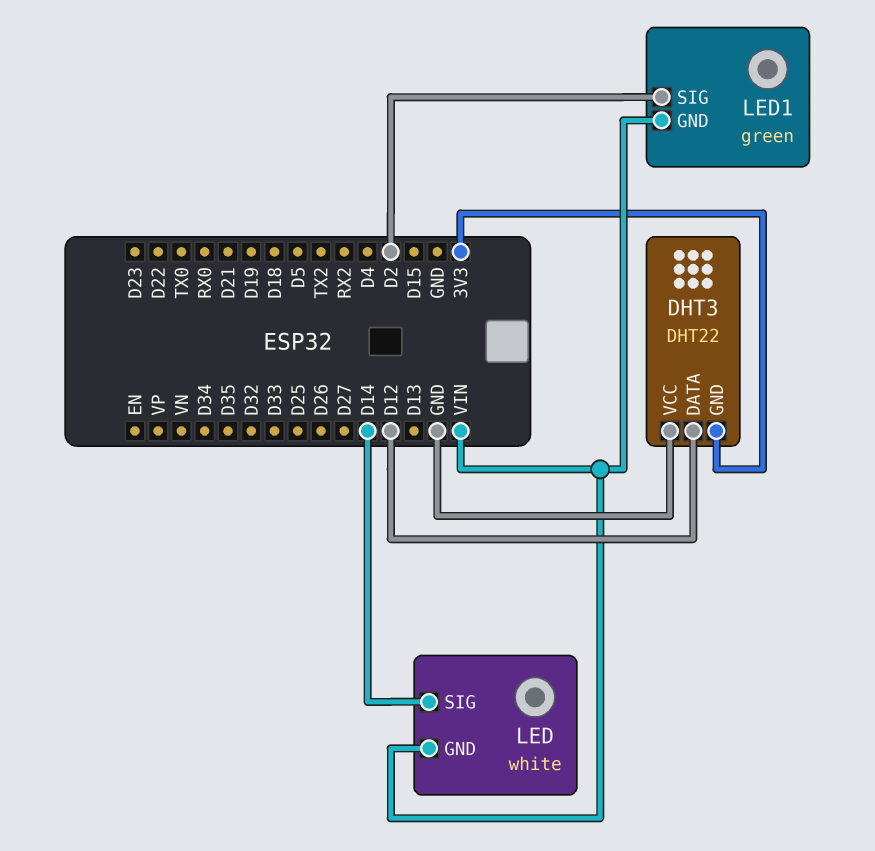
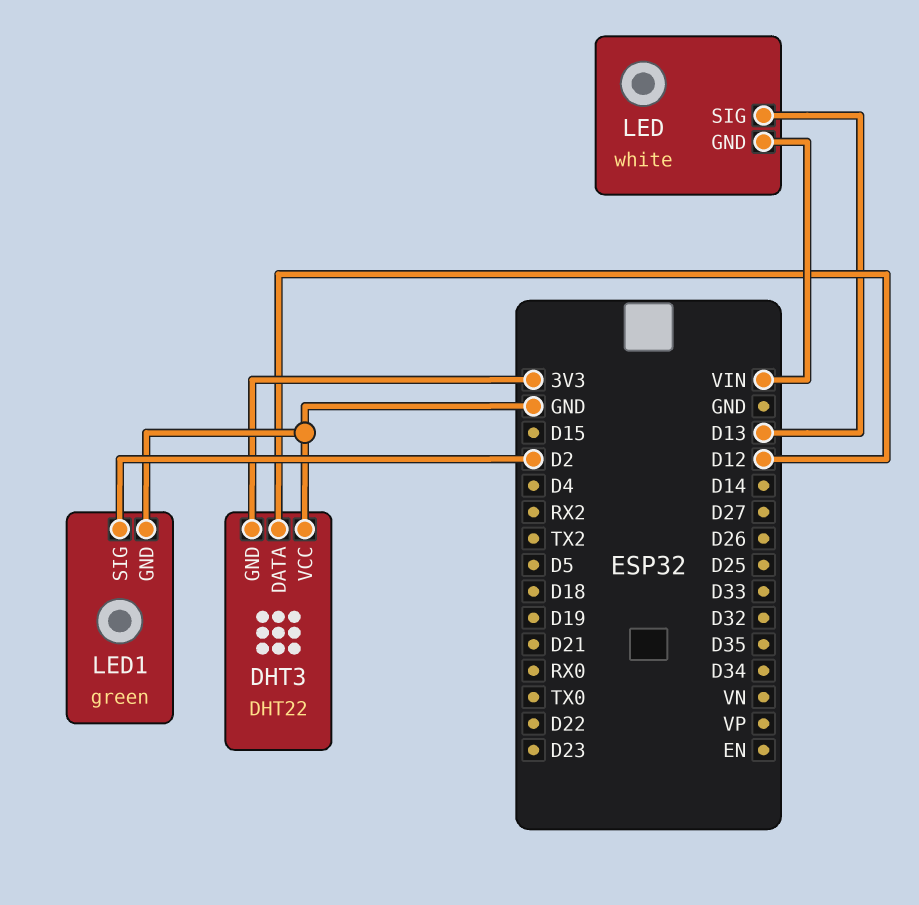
LED pin SIG: D14 -> D13
LED1 pin GND: VIN -> GND

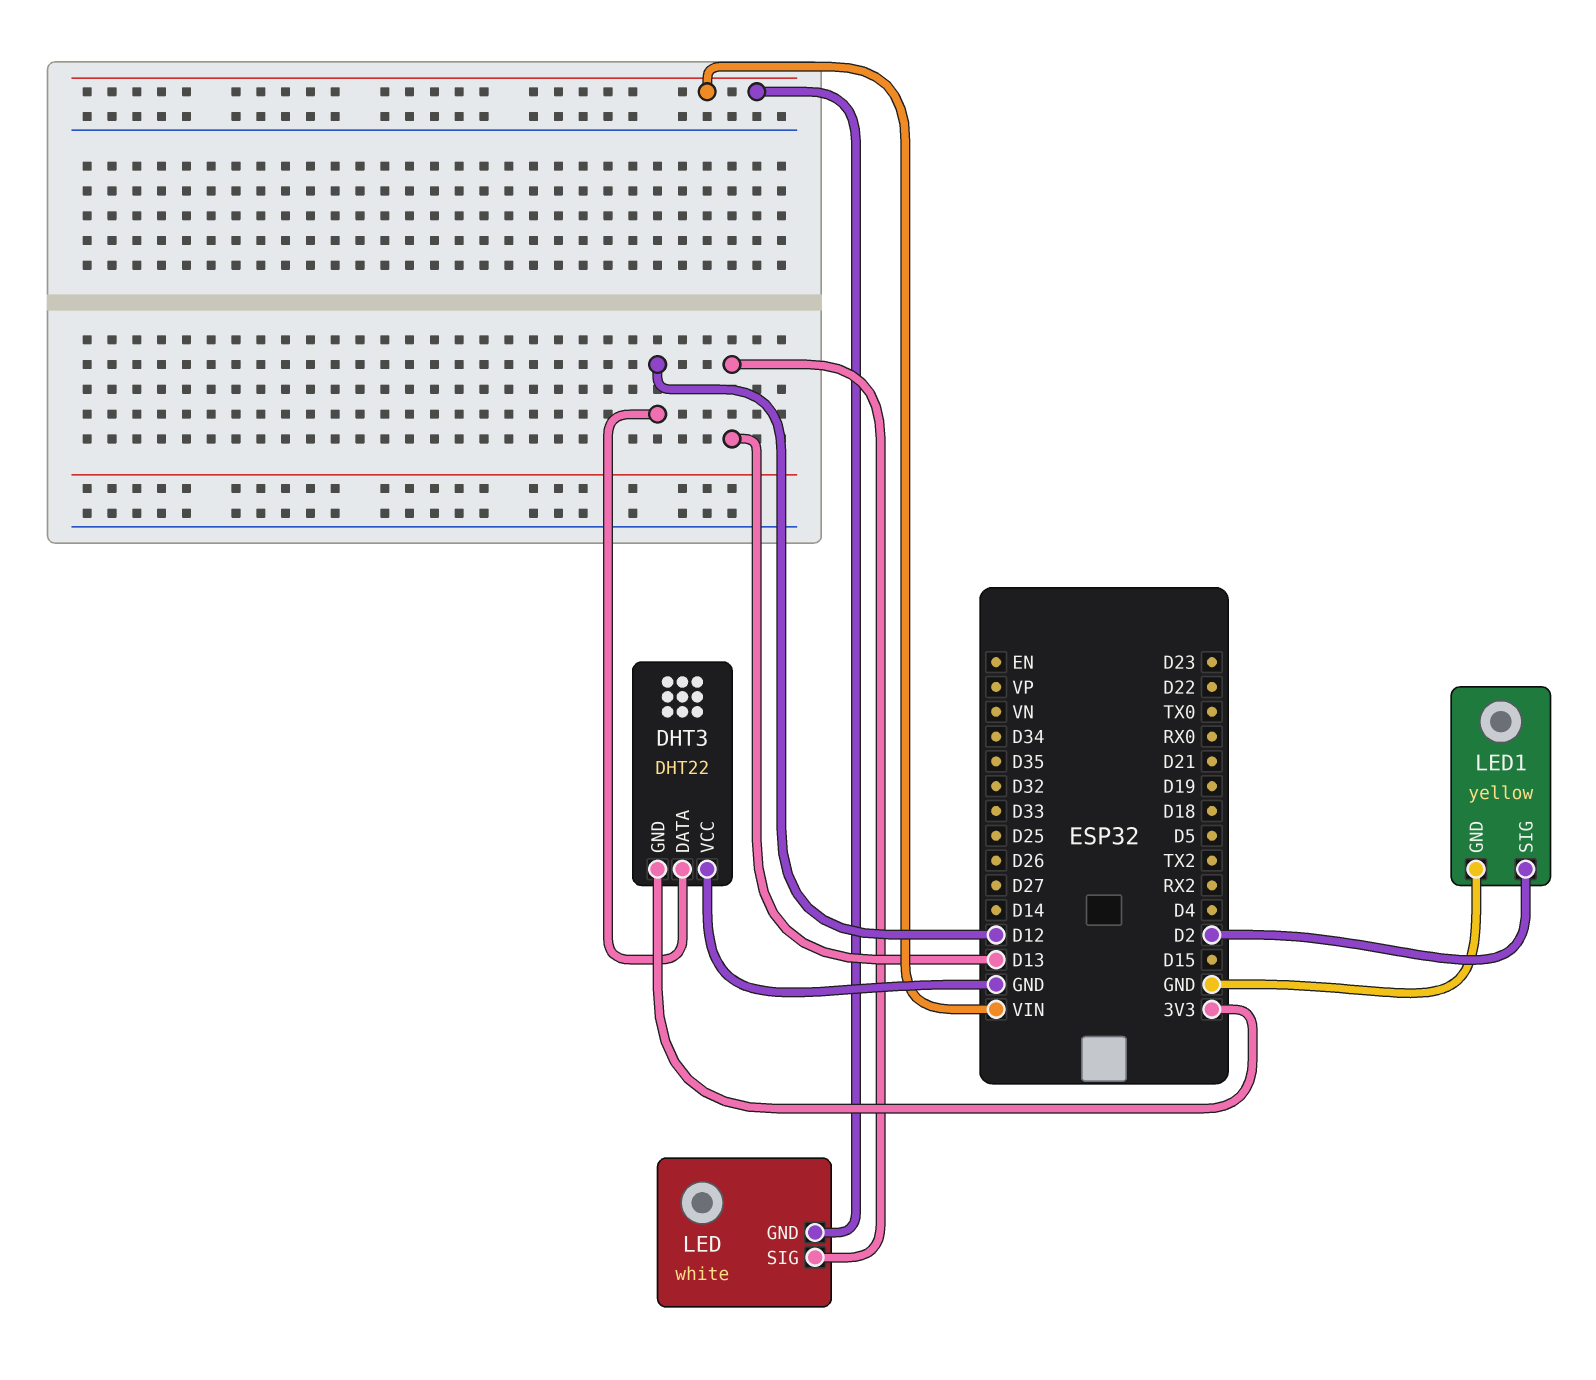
LED1: green -> yellow

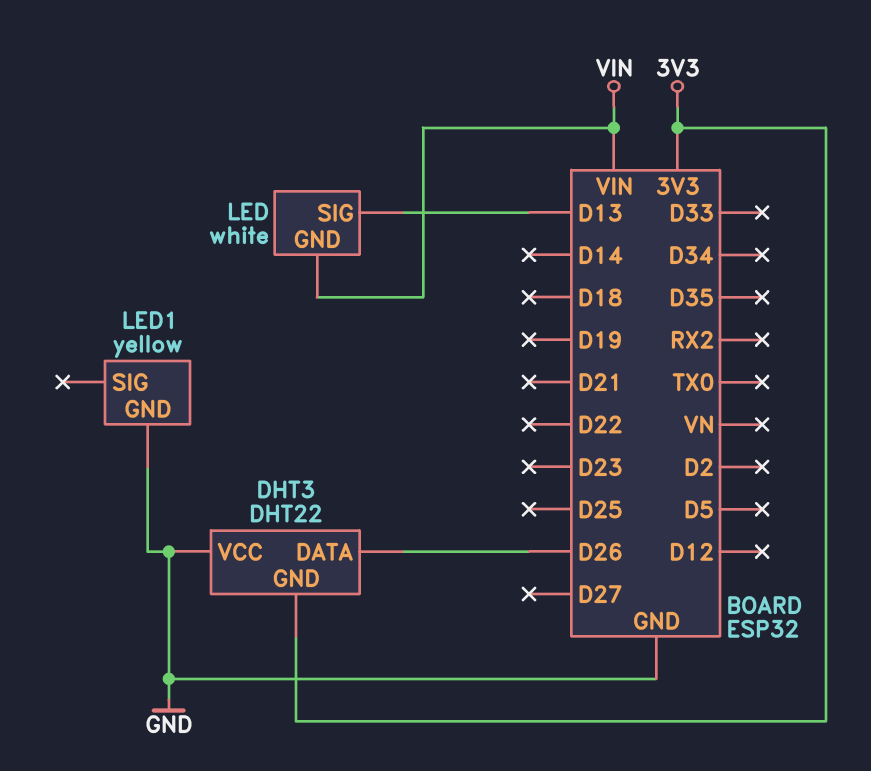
DHT3 pin DATA: D12 -> D26
LED1 pin SIG: D2 -> none

